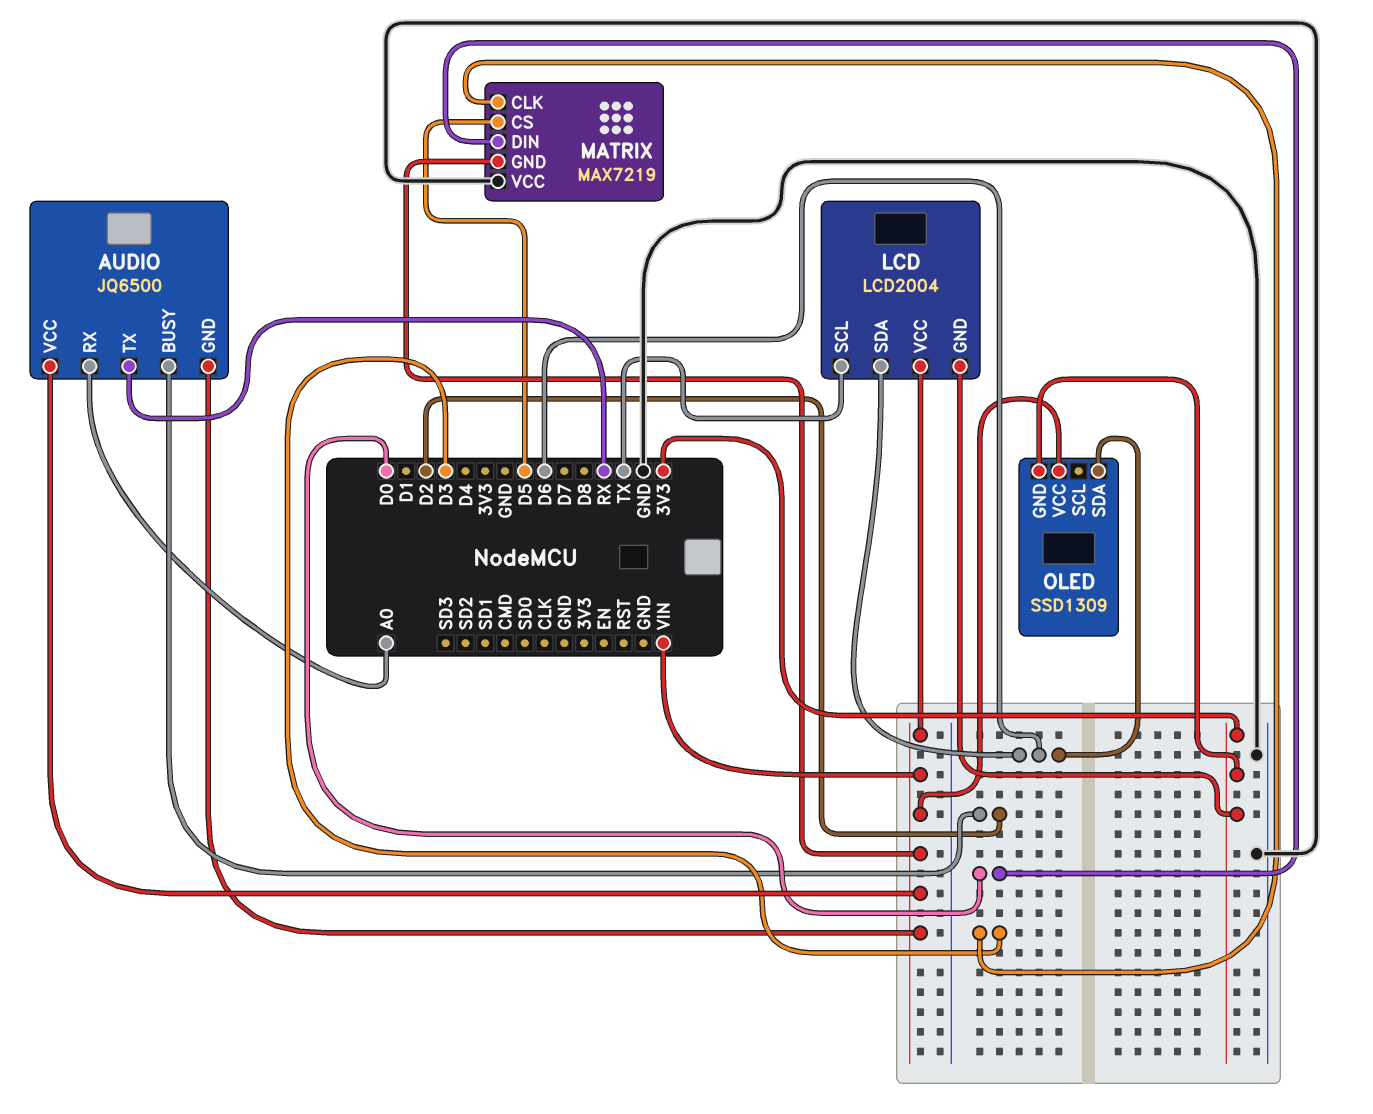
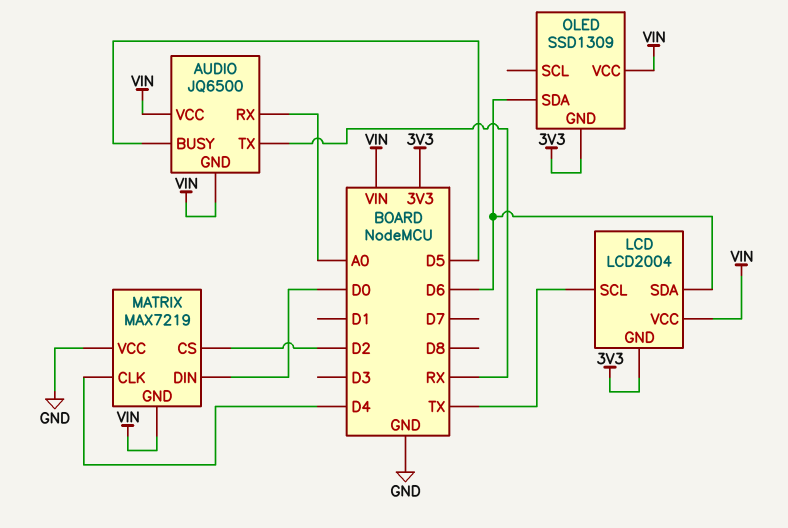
AUDIO pin BUSY: D2 -> D5
MATRIX pin CLK: D3 -> D4
MATRIX pin CS: D5 -> D2

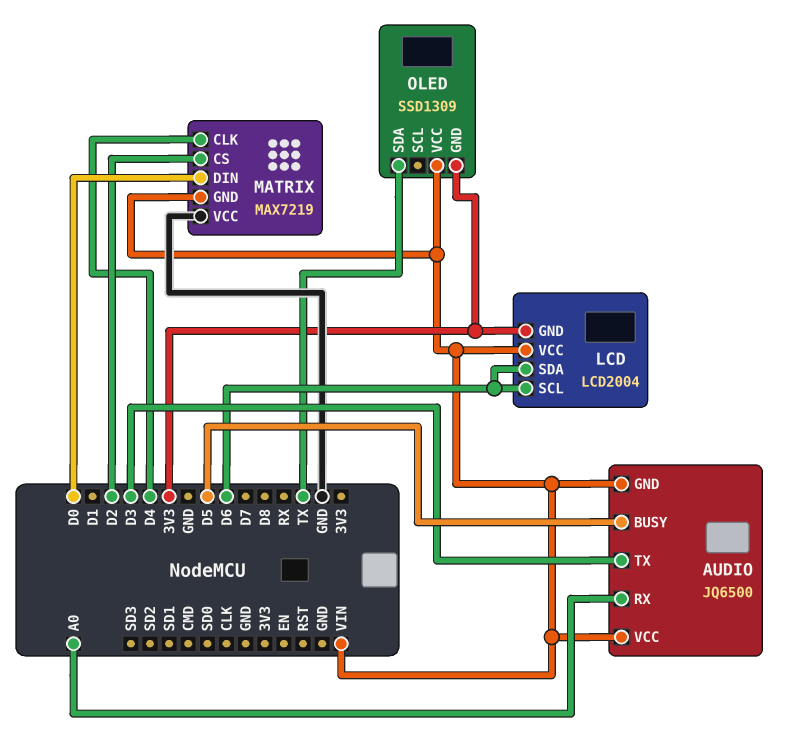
AUDIO pin TX: RX -> D3
LCD pin SCL: TX -> D6
OLED pin SDA: D6 -> TX

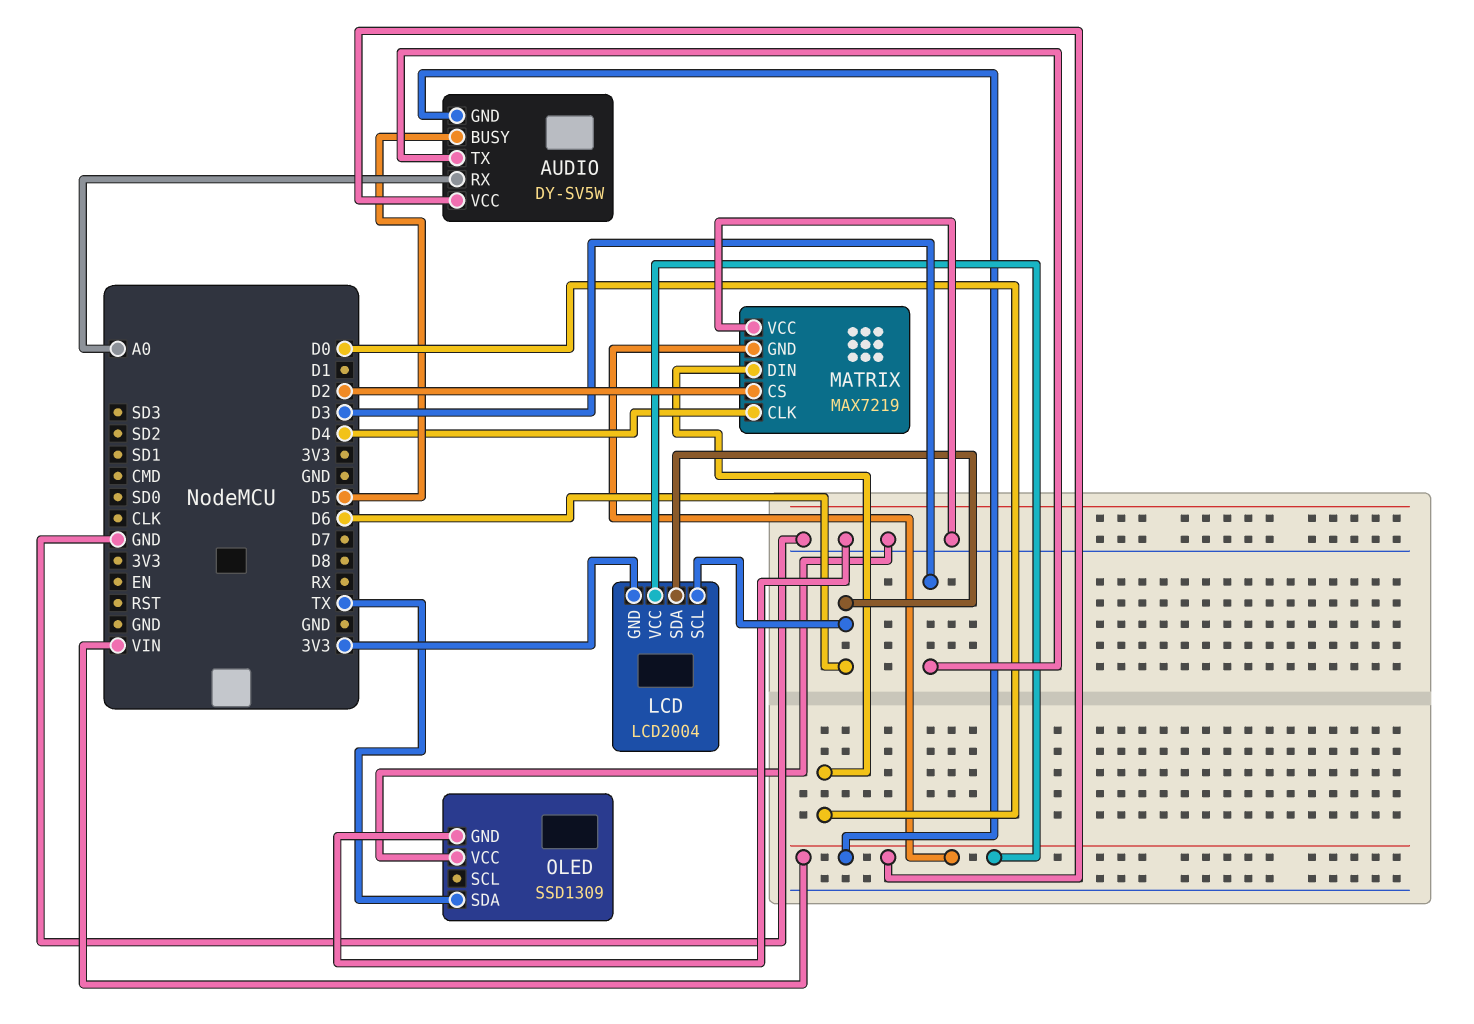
AUDIO: JQ6500 -> DY-SV5W
OLED pin GND: 3V3 -> GND
OLED pin VCC: VIN -> GND

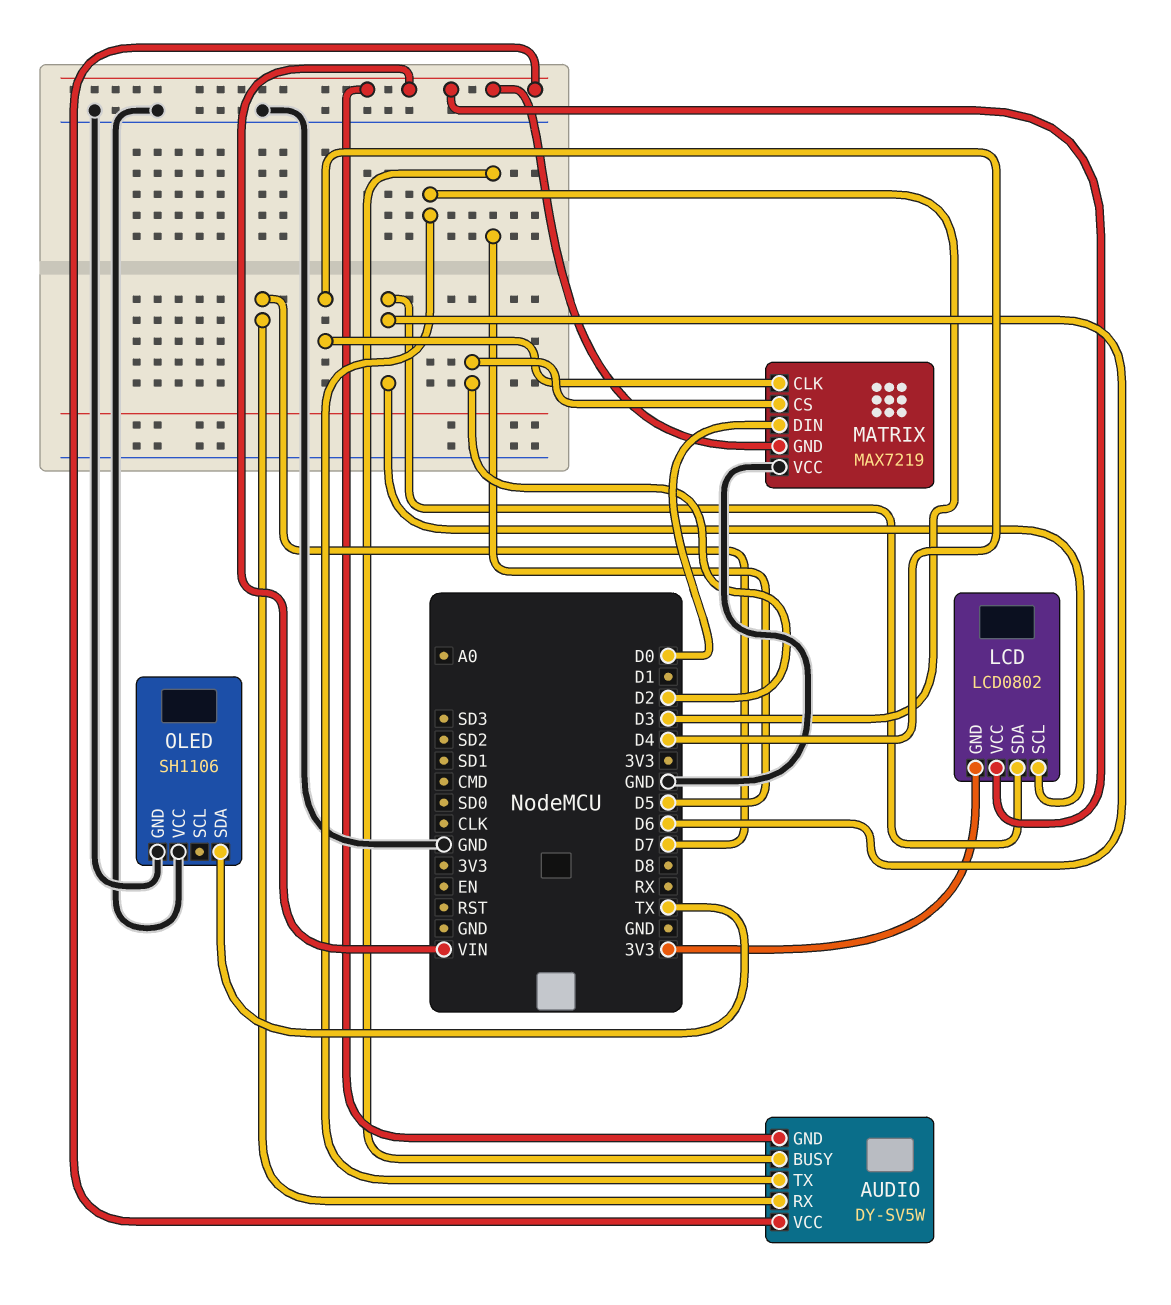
AUDIO pin RX: A0 -> D7
LCD: LCD2004 -> LCD0802
OLED: SSD1309 -> SH1106

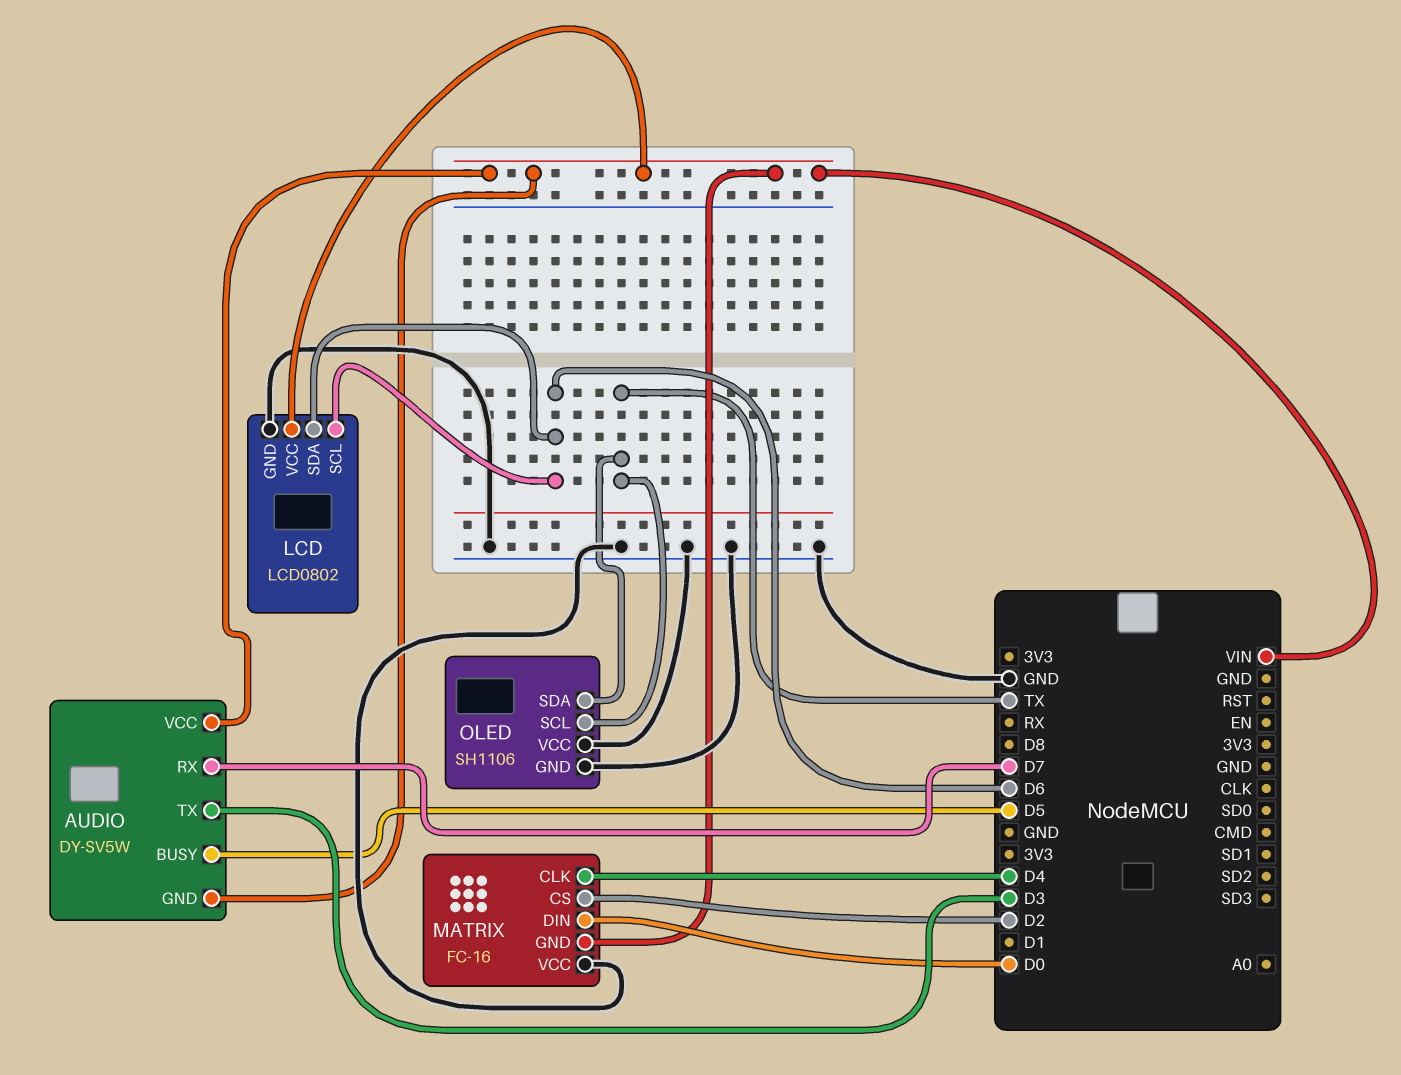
LCD pin GND: 3V3 -> GND
MATRIX: MAX7219 -> FC-16
OLED pin SCL: none -> TX

